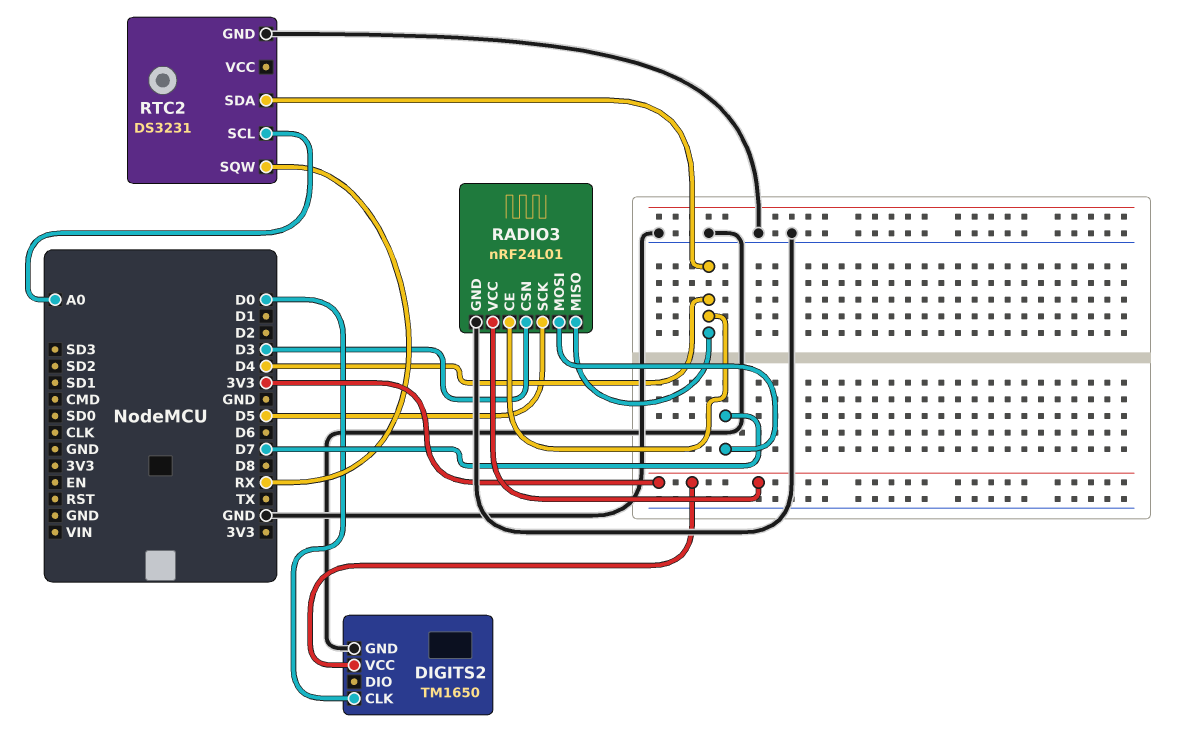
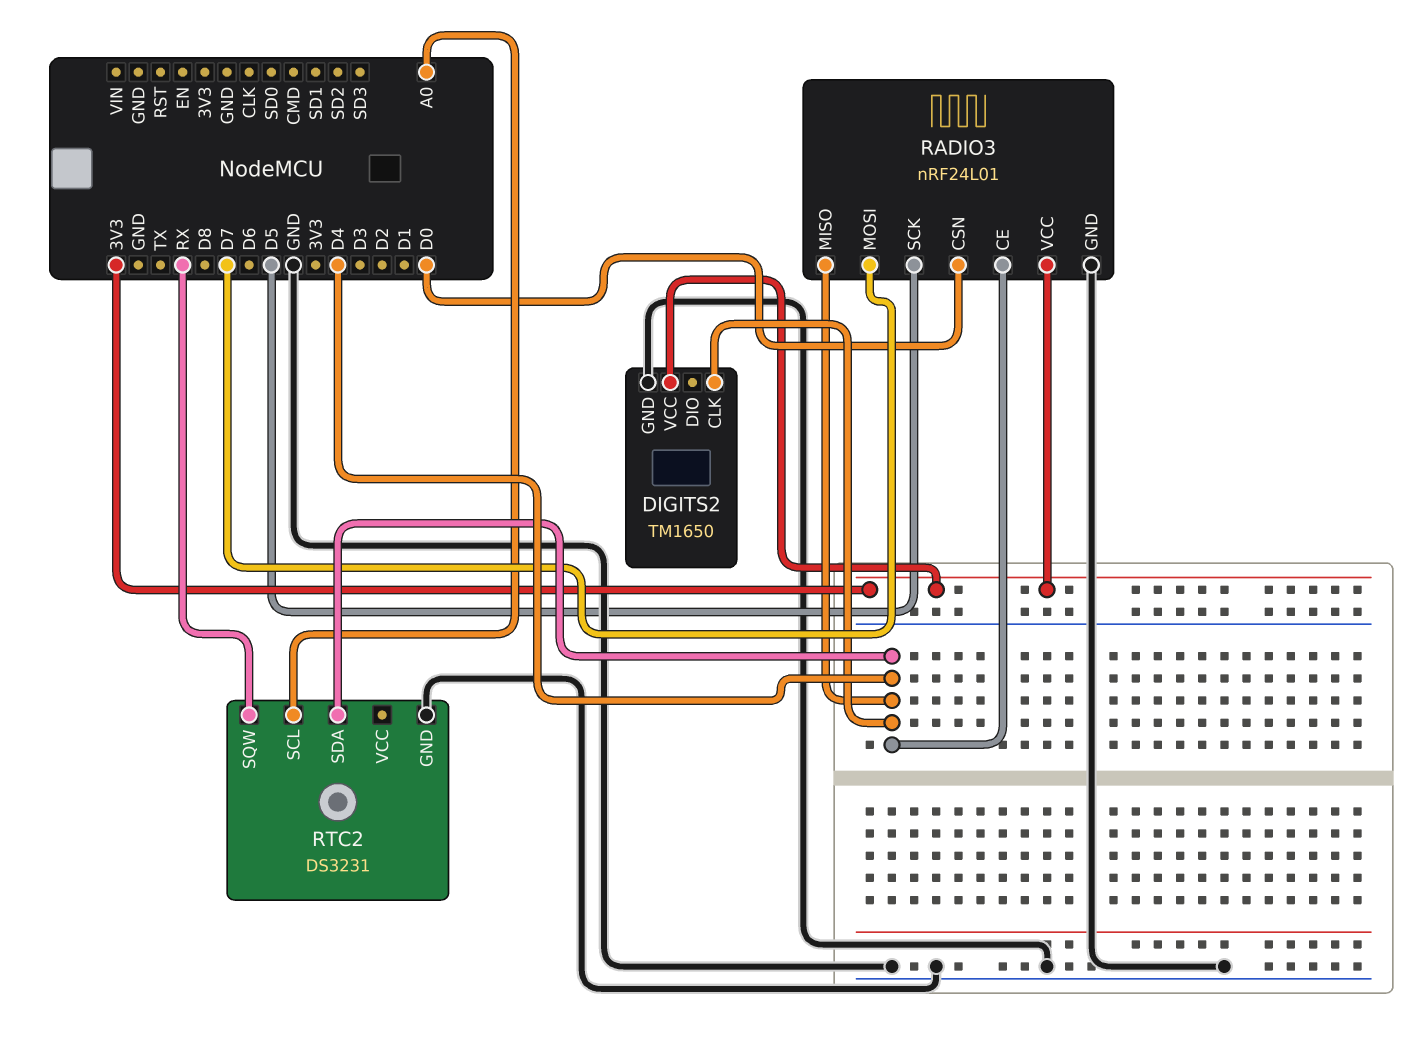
DIGITS2 pin CLK: D0 -> D4
RADIO3 pin CSN: D3 -> D0

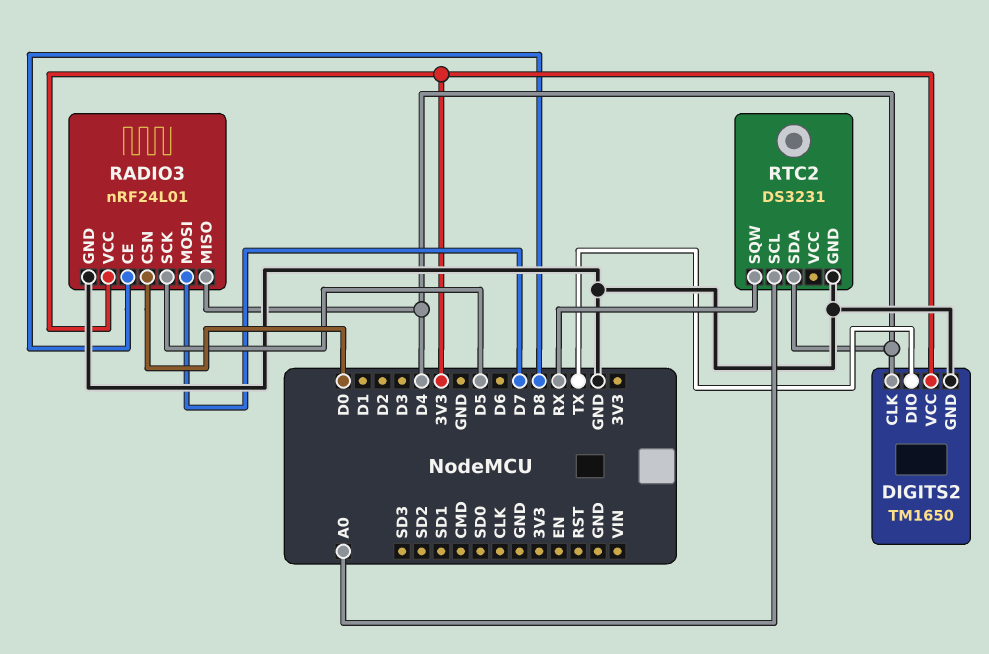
DIGITS2 pin DIO: none -> TX
RADIO3 pin CE: D4 -> D8

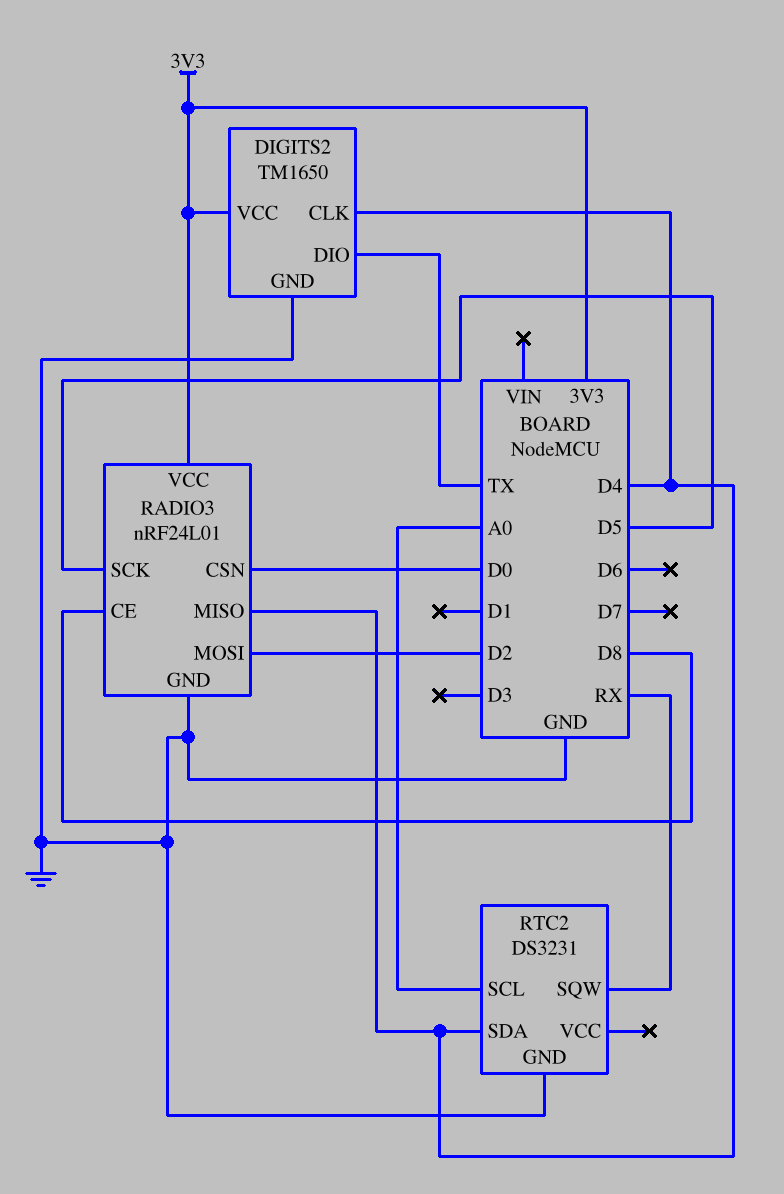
RADIO3 pin MOSI: D7 -> D2

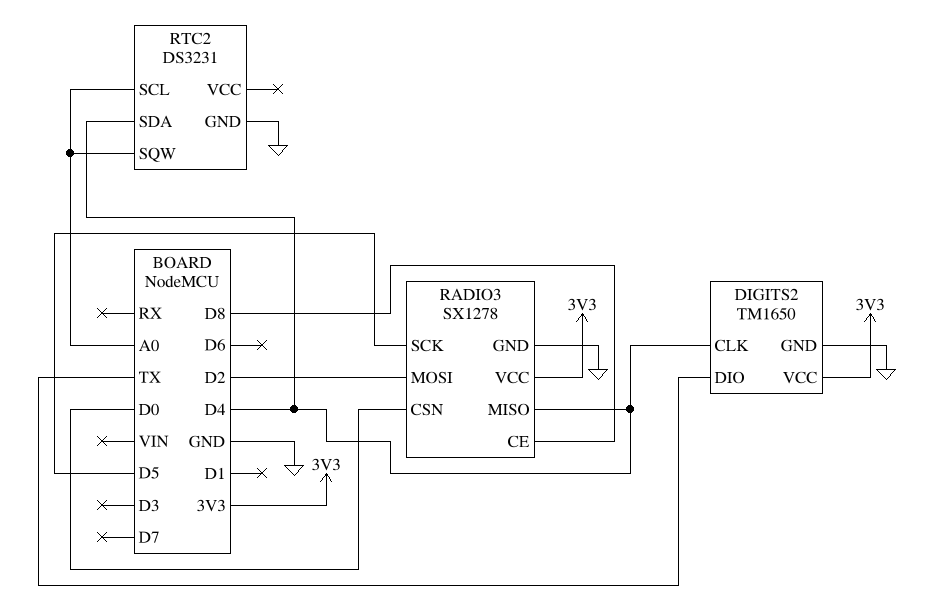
RADIO3: nRF24L01 -> SX1278
RTC2 pin SQW: RX -> A0

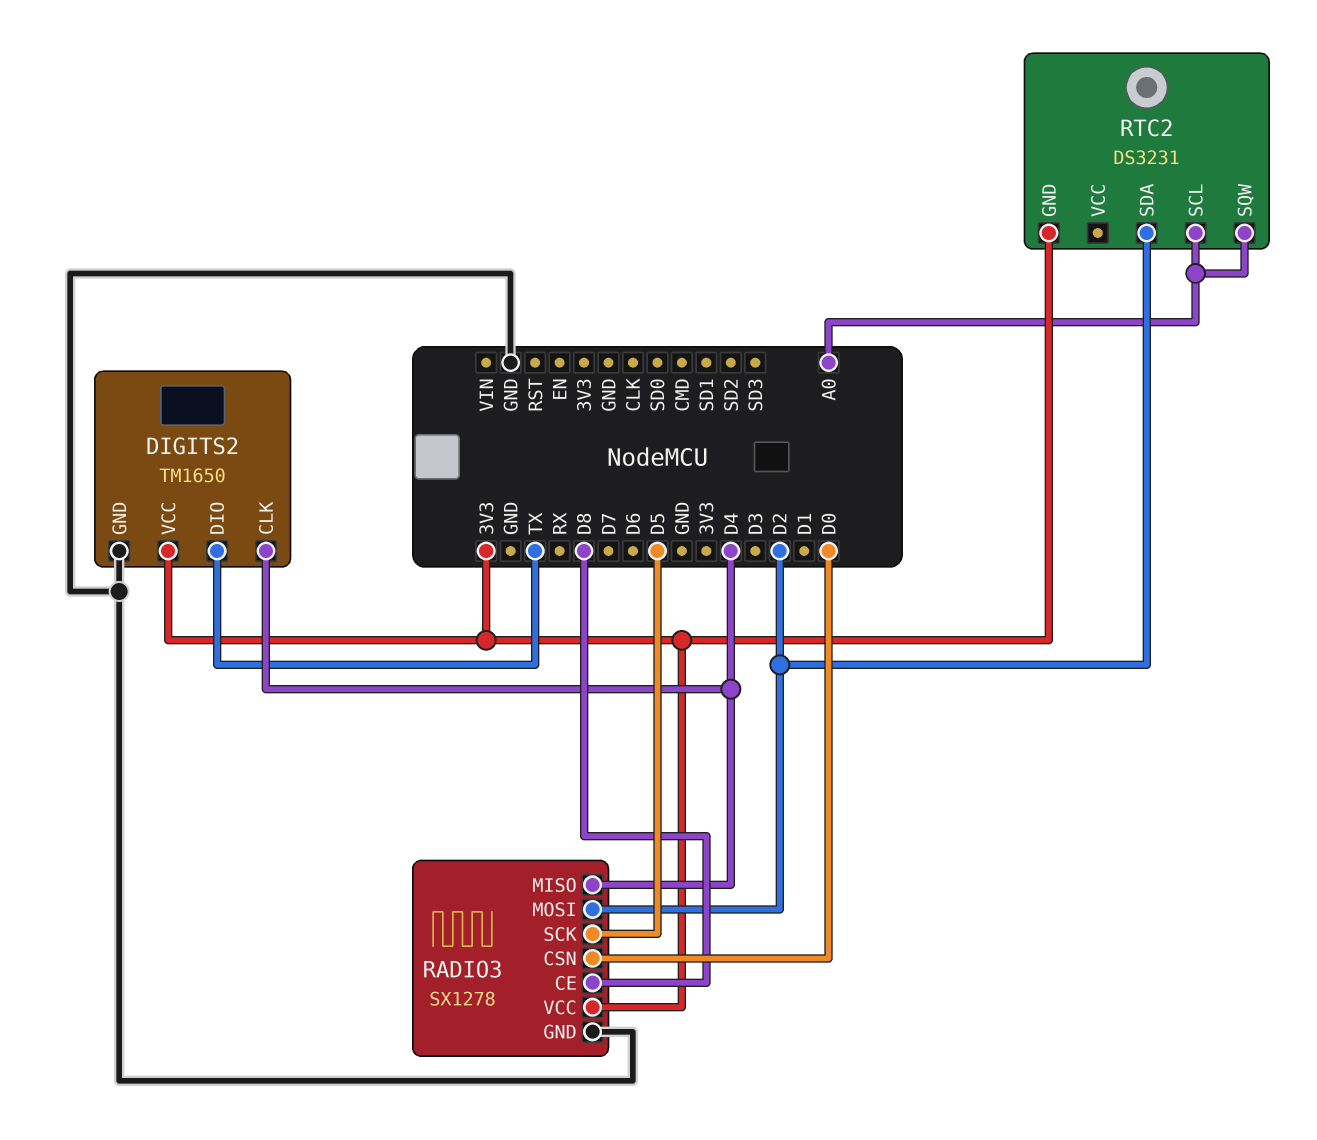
RTC2 pin GND: GND -> 3V3
RTC2 pin SDA: D4 -> D2

